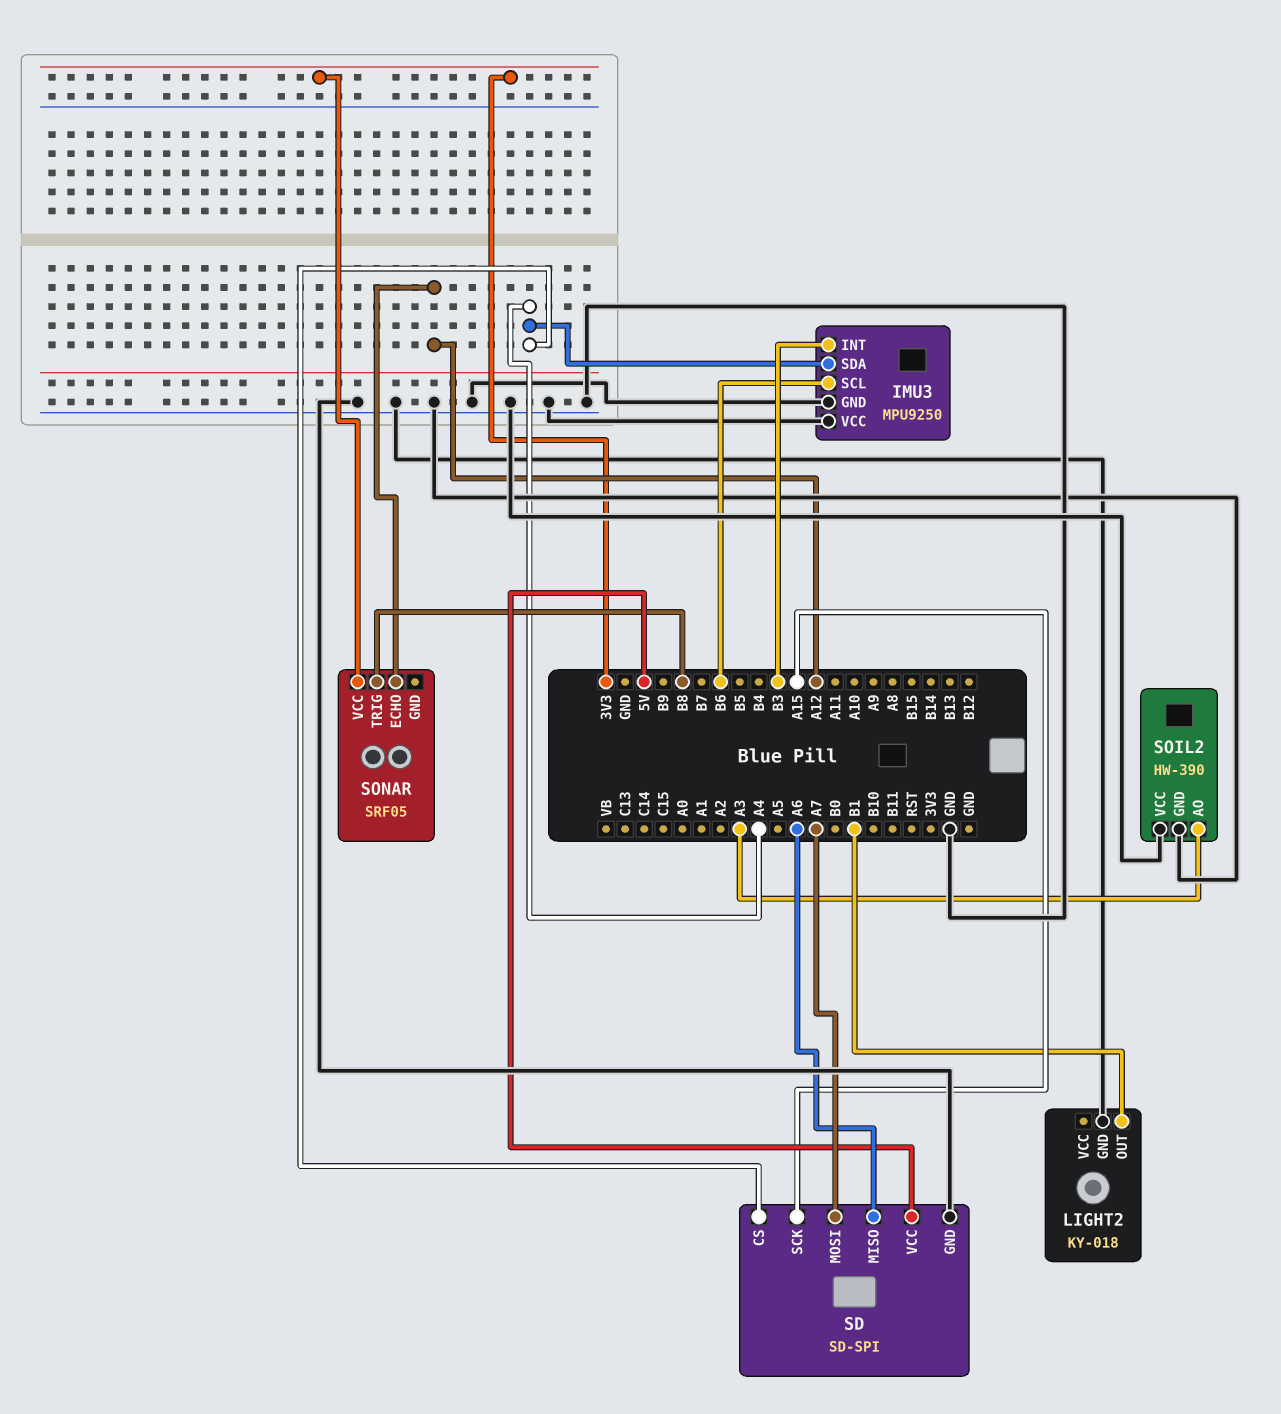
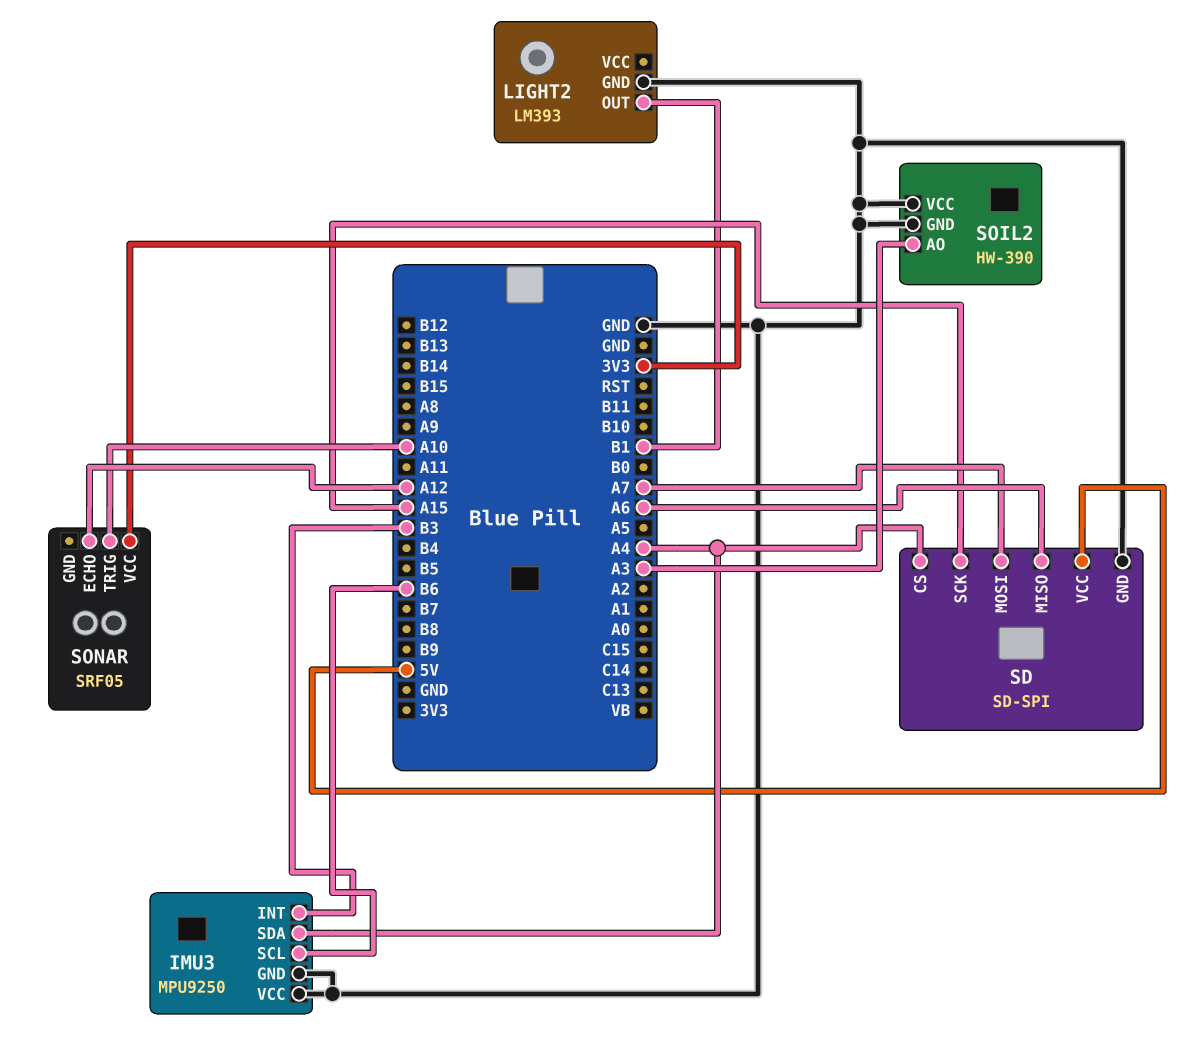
LIGHT2: KY-018 -> LM393
SONAR pin TRIG: B8 -> A10

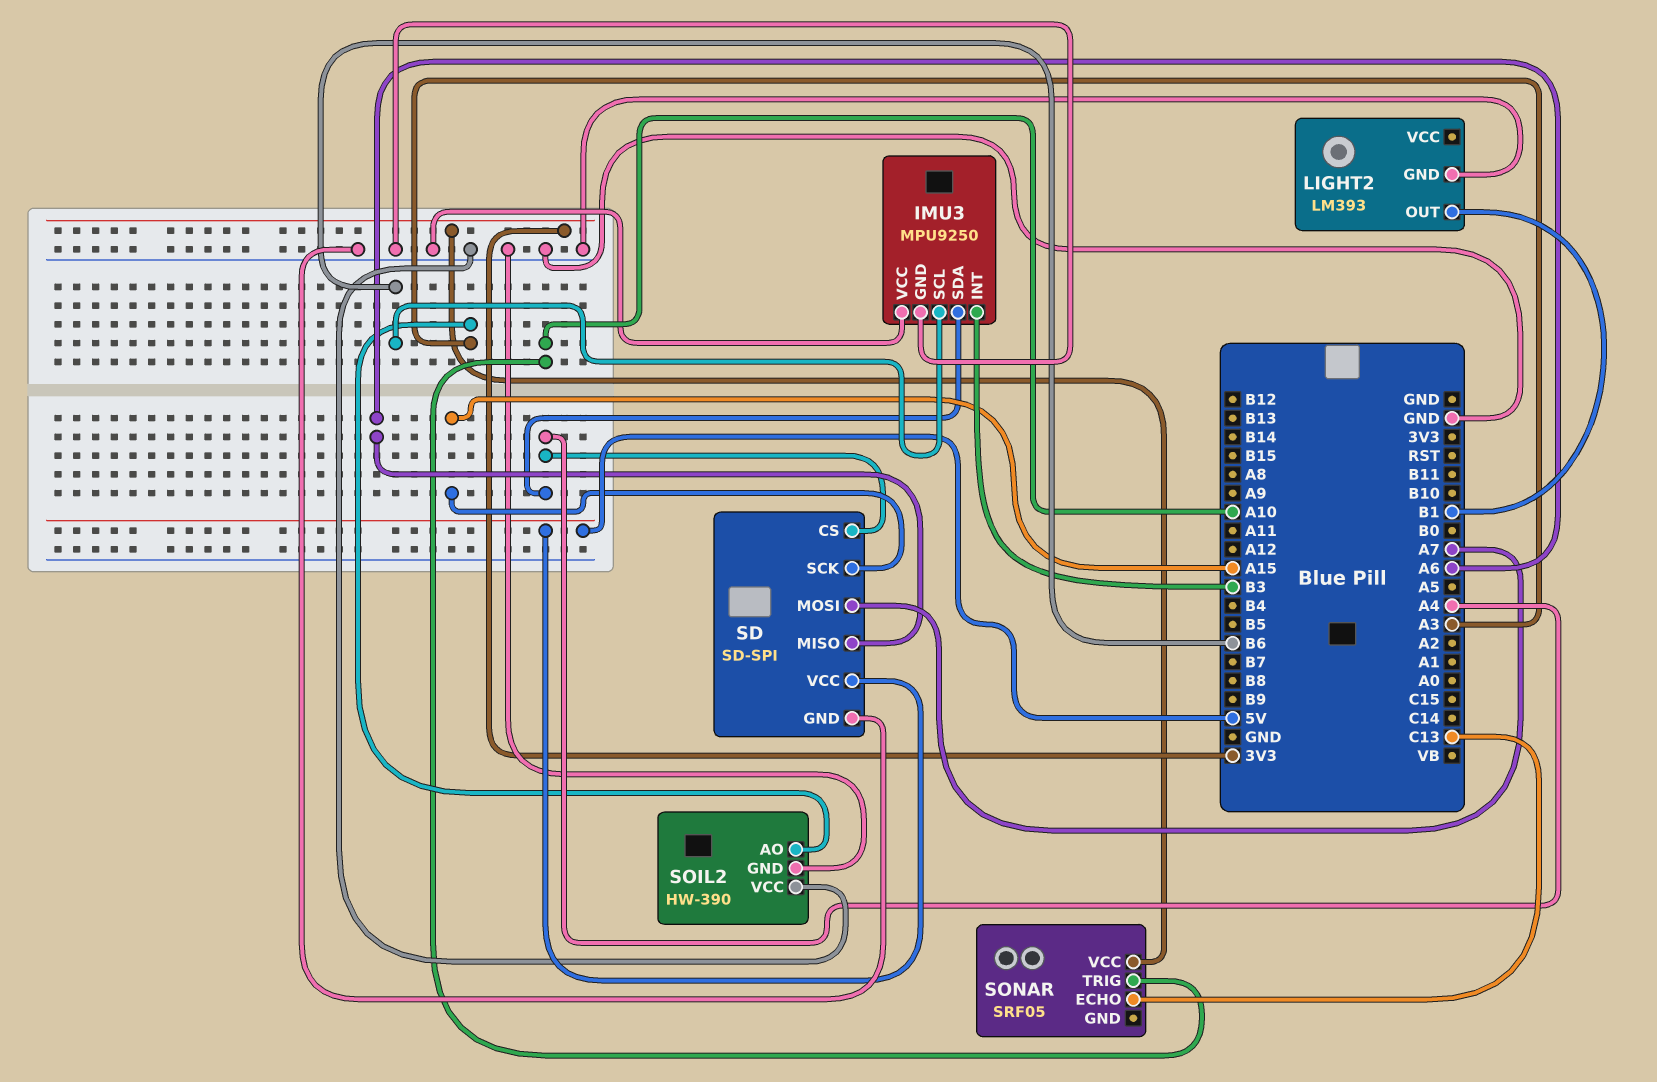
SONAR pin ECHO: A12 -> C13

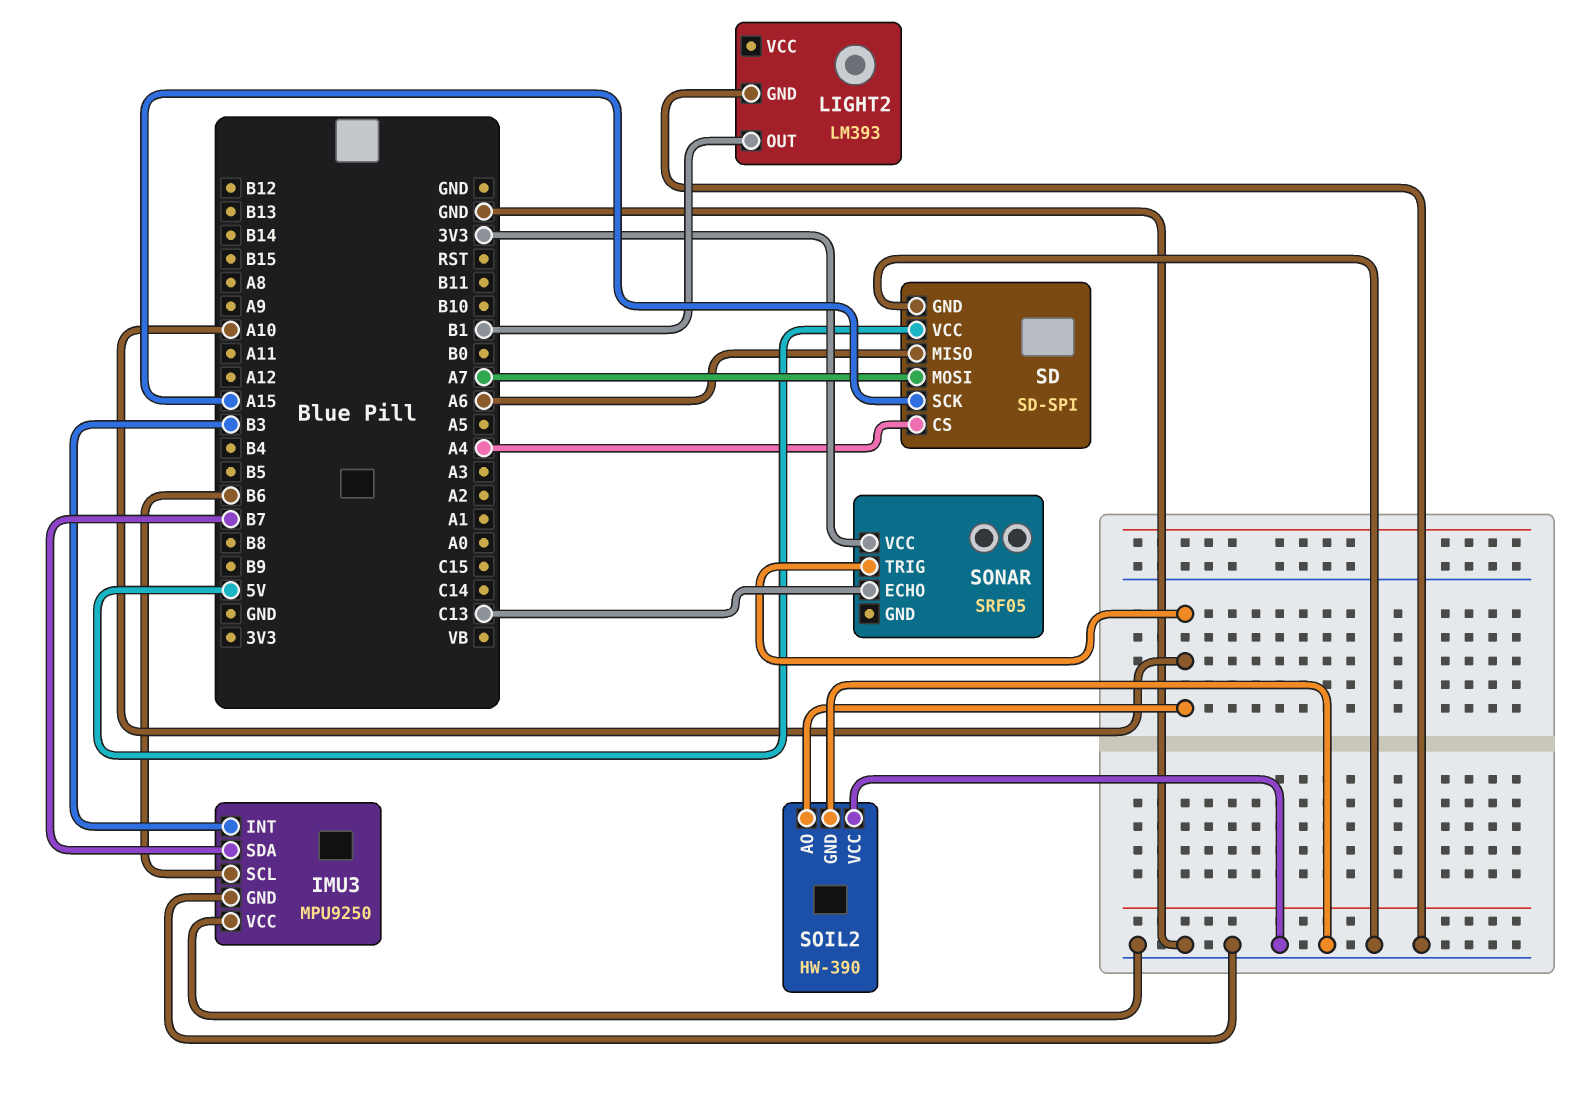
IMU3 pin SDA: A4 -> B7
SOIL2 pin AO: A3 -> A10

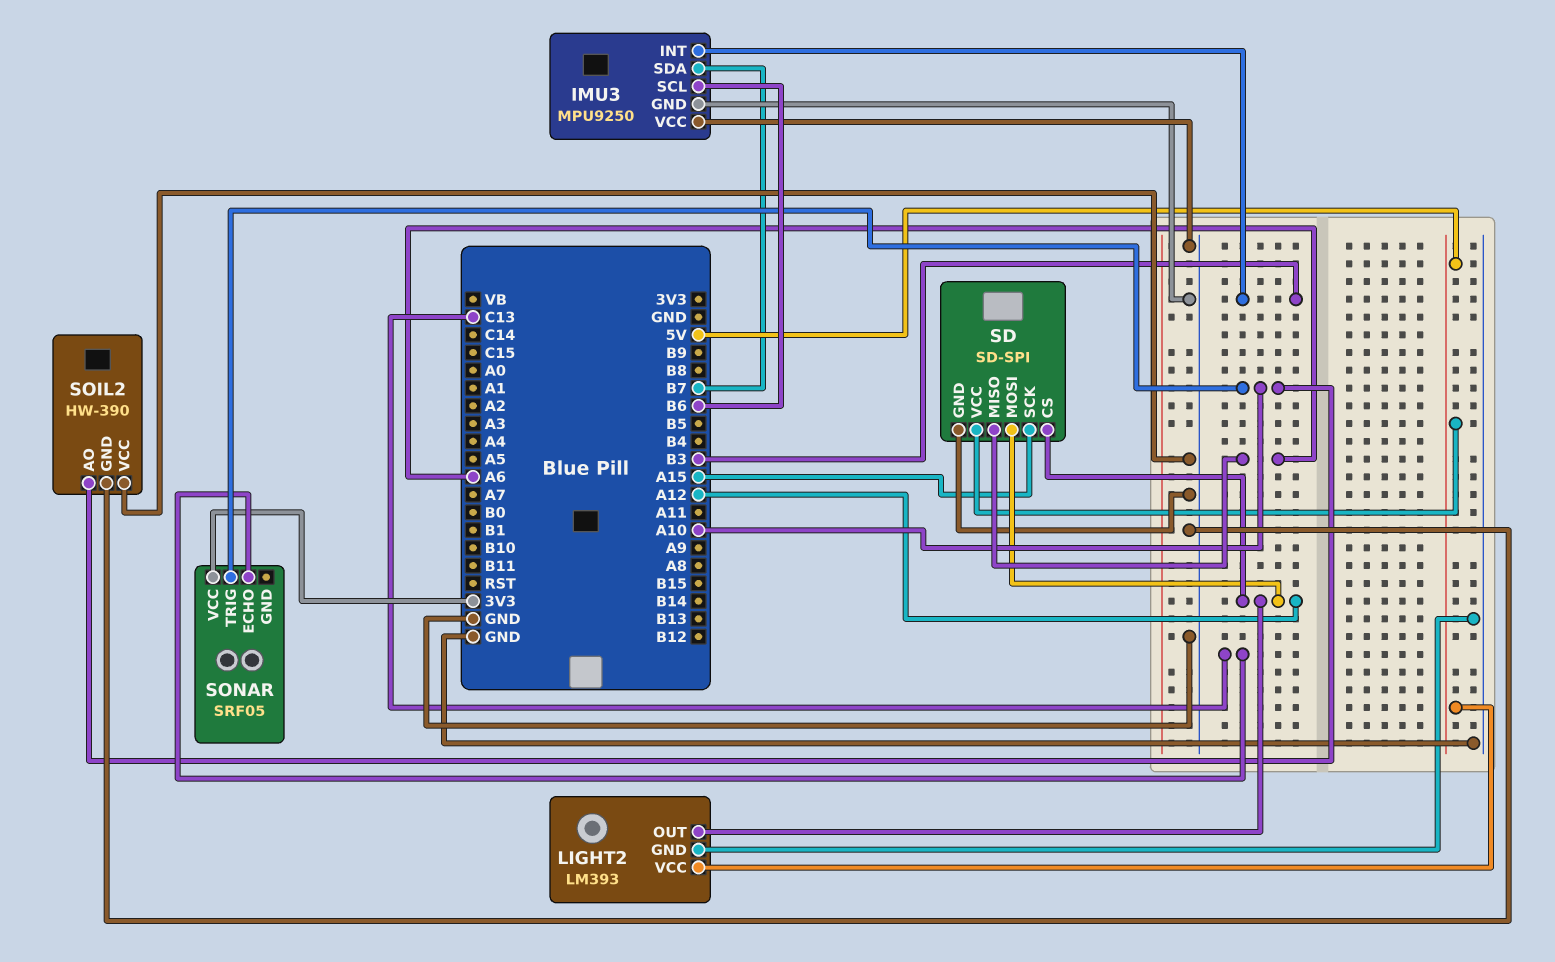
LIGHT2 pin OUT: B1 -> A12
LIGHT2 pin VCC: none -> 5V
SD pin CS: A4 -> A12
SD pin MOSI: A7 -> A12

